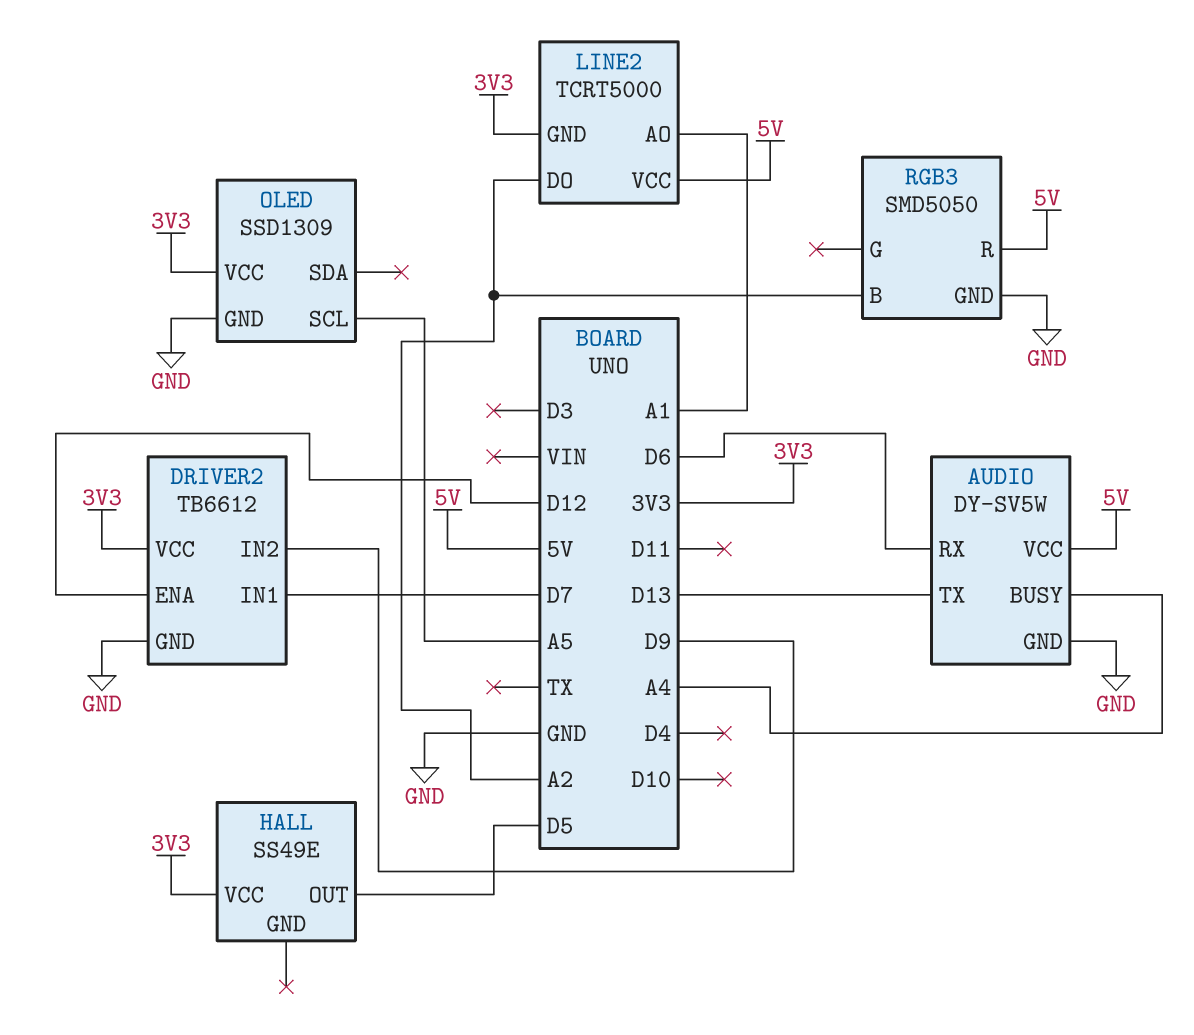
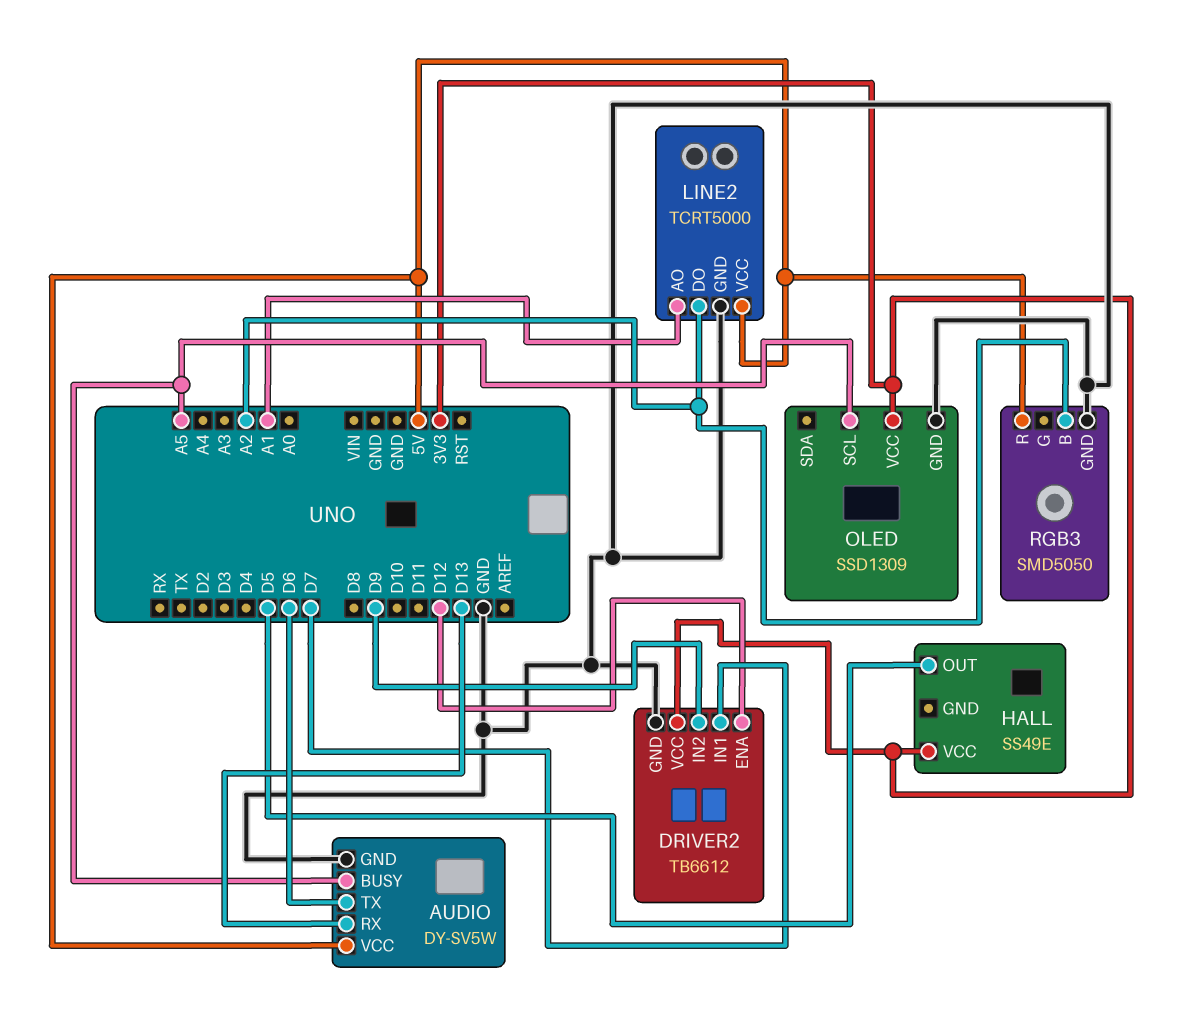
AUDIO pin BUSY: A4 -> A5
AUDIO pin RX: D6 -> D13
AUDIO pin TX: D13 -> D6
LINE2 pin GND: 3V3 -> GND

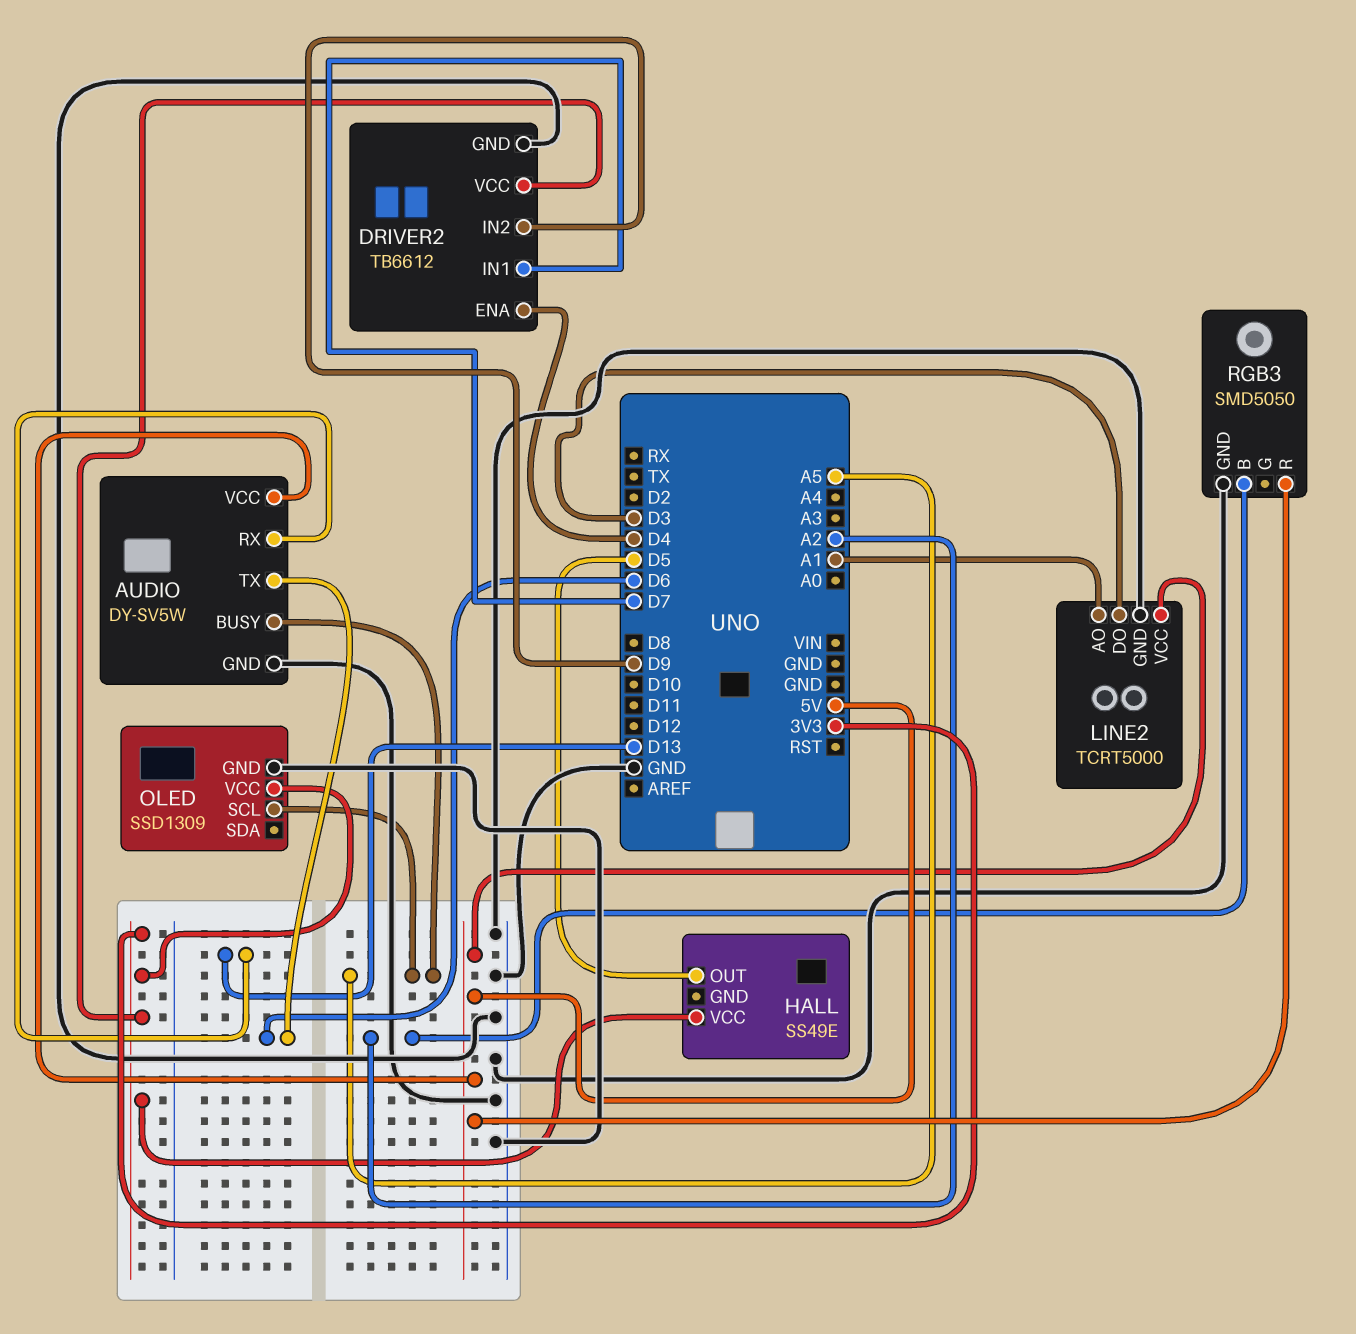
DRIVER2 pin ENA: D12 -> D4
LINE2 pin DO: A2 -> D3

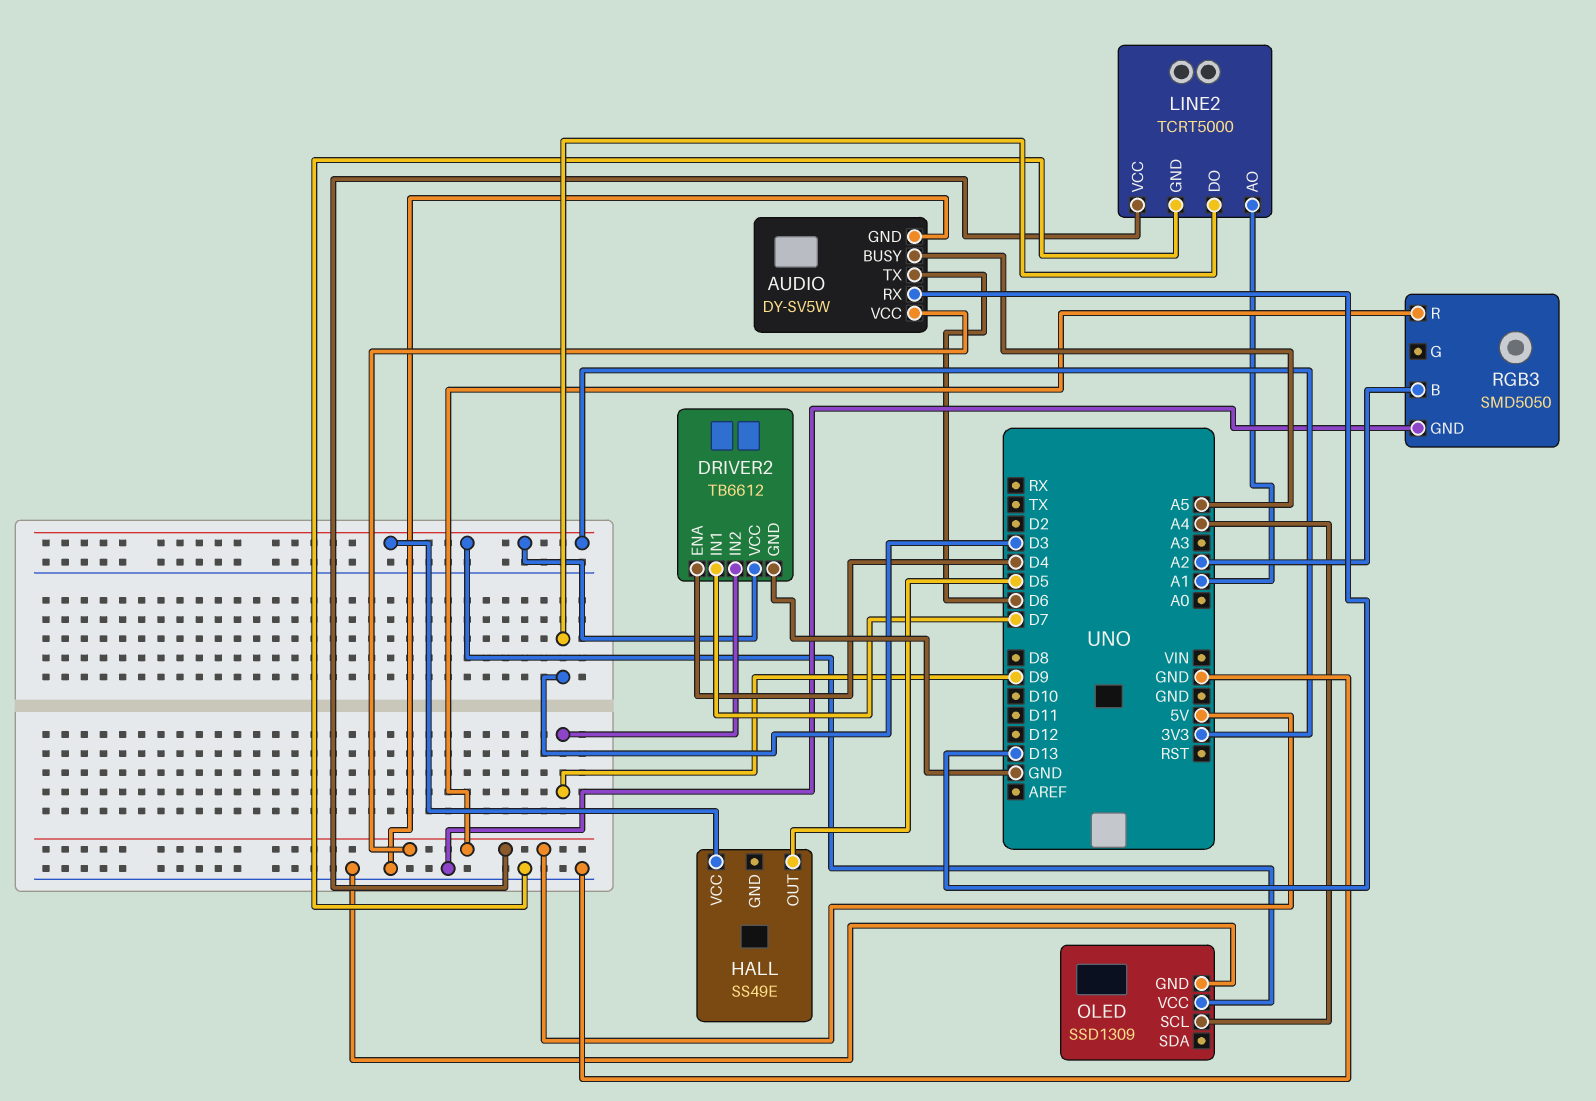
OLED pin SCL: A5 -> A4

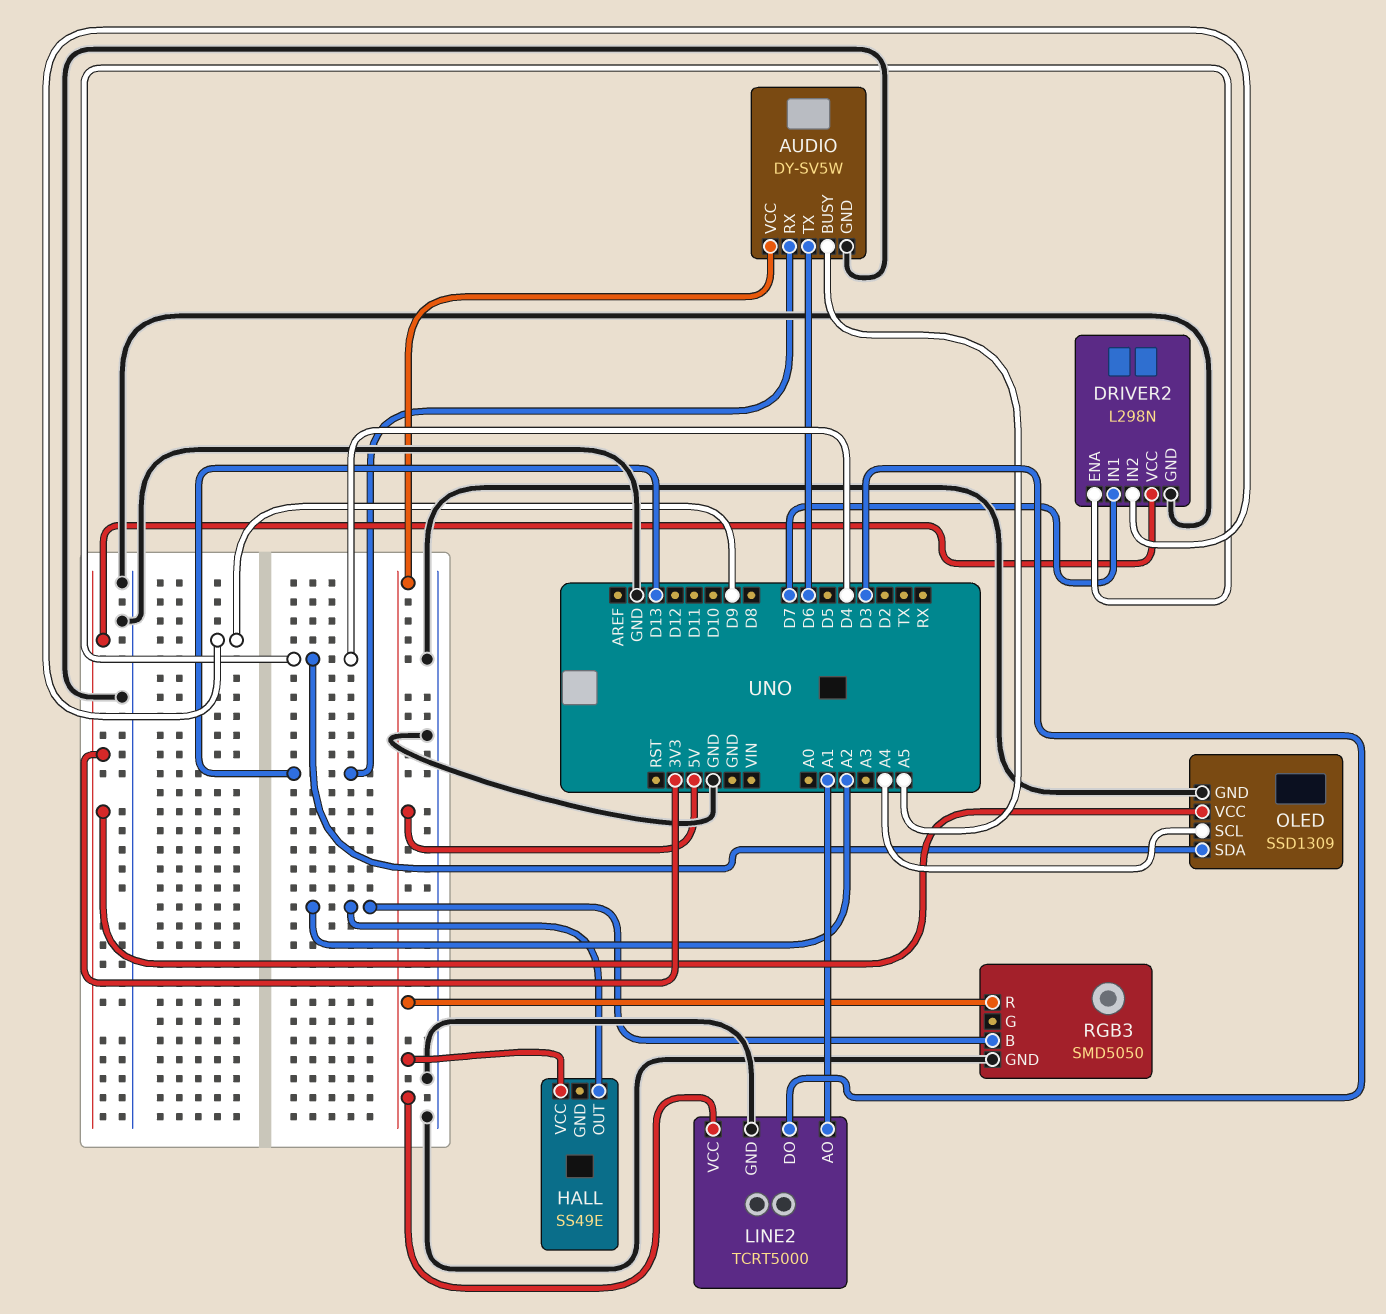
DRIVER2: TB6612 -> L298N
HALL pin OUT: D5 -> A2
HALL pin VCC: 3V3 -> 5V
OLED pin SDA: none -> D4

